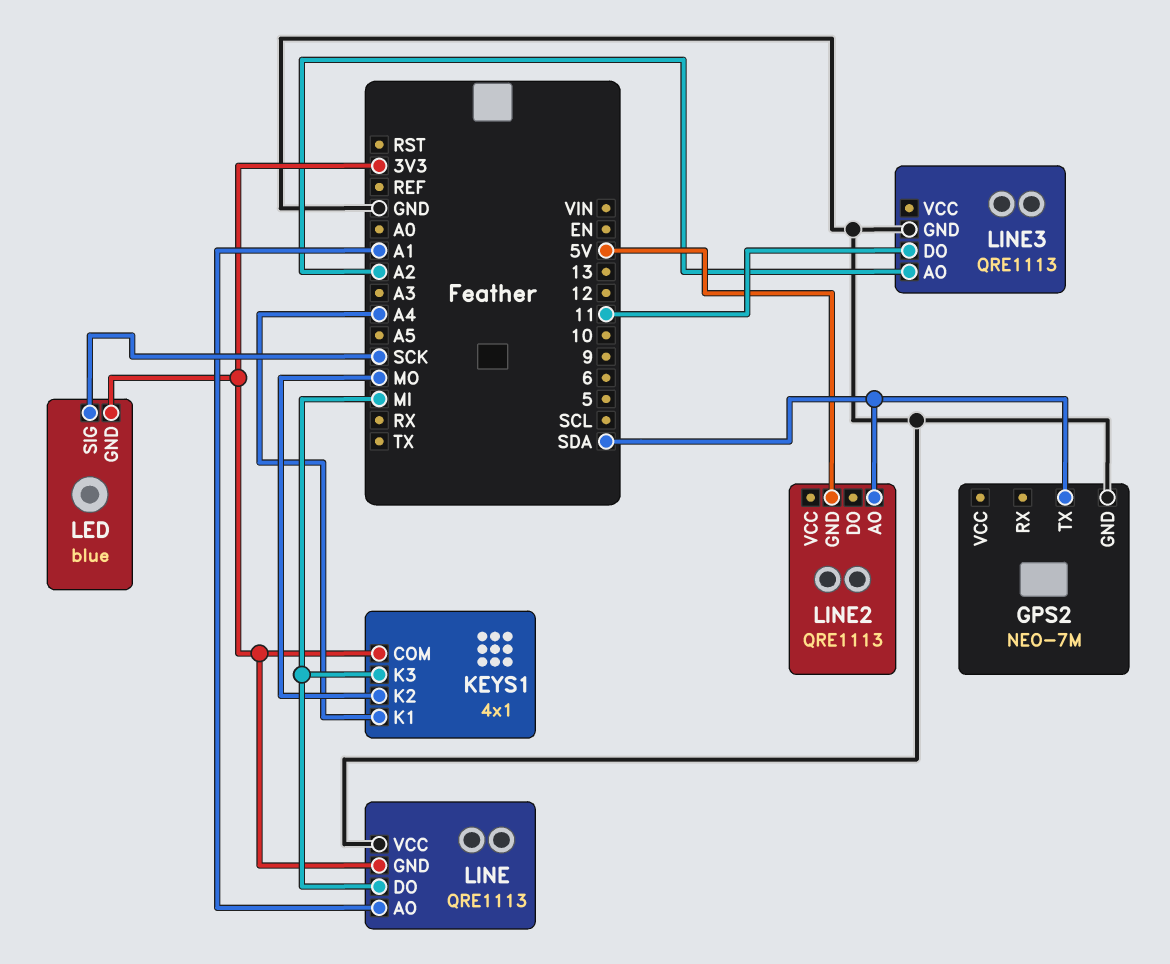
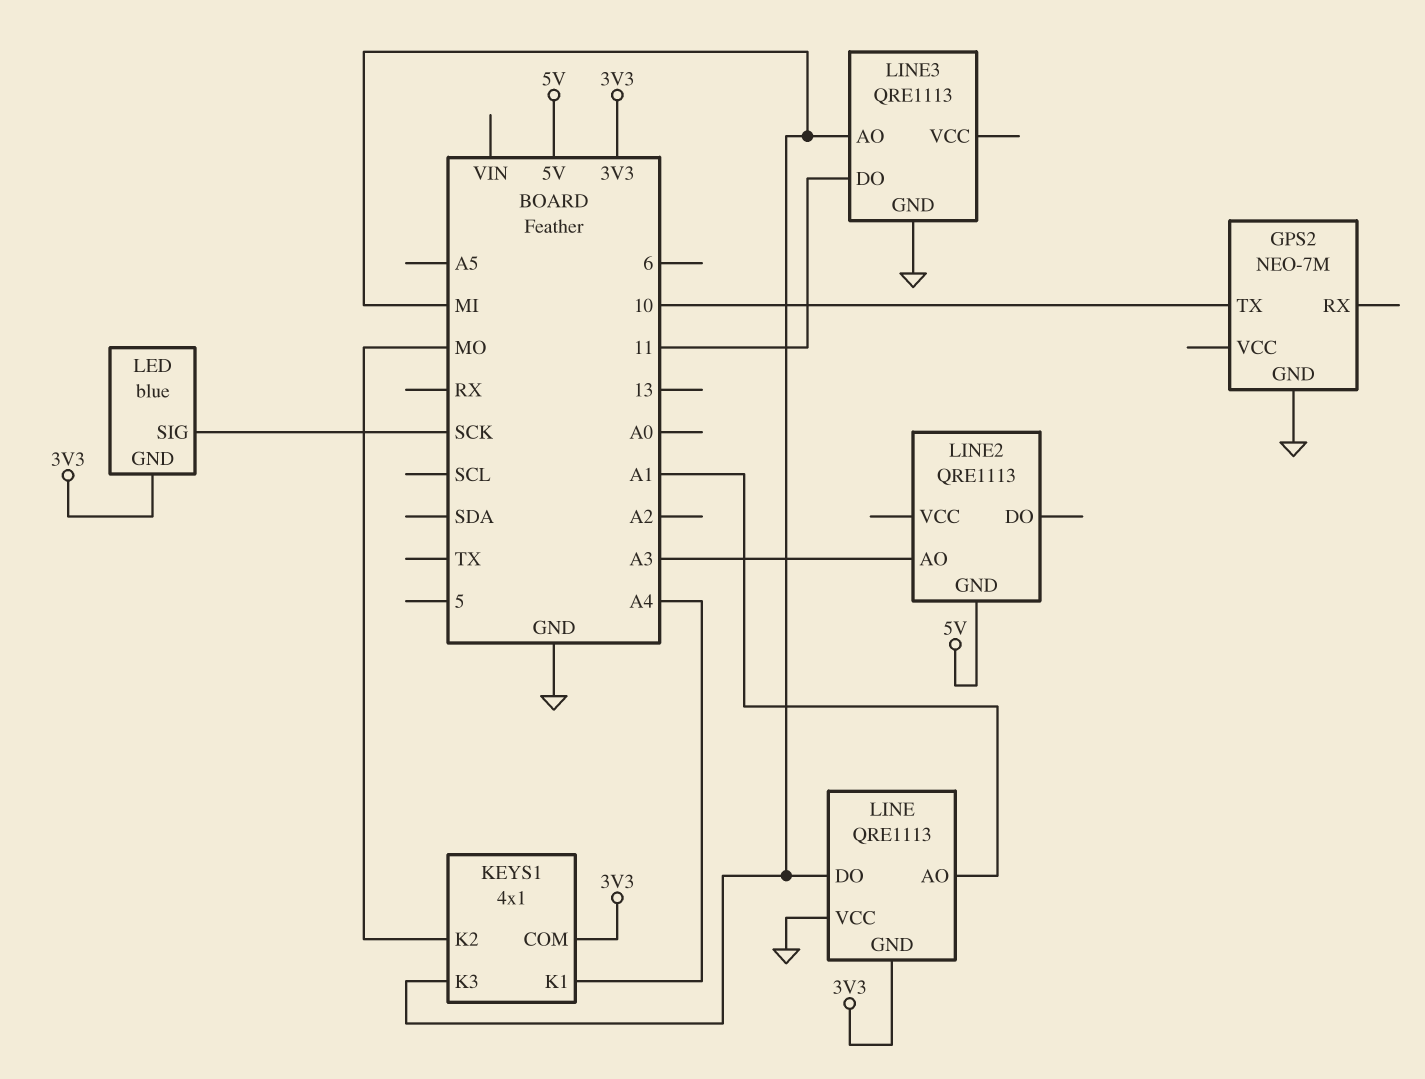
GPS2 pin TX: SDA -> 10
LINE2 pin AO: SDA -> A3
LINE3 pin AO: A2 -> MI

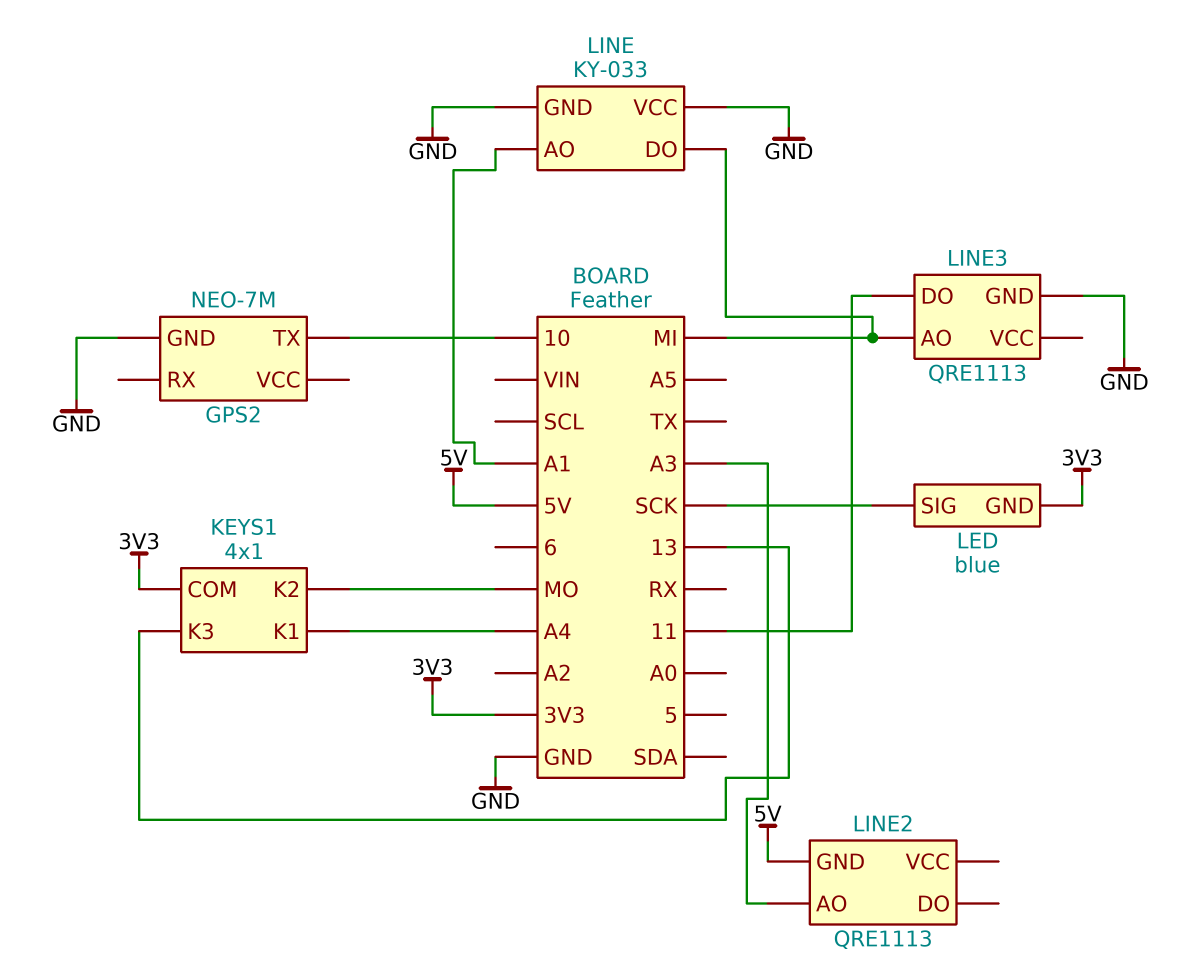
KEYS1 pin K3: MI -> 13
LINE: QRE1113 -> KY-033
LINE pin GND: 3V3 -> GND

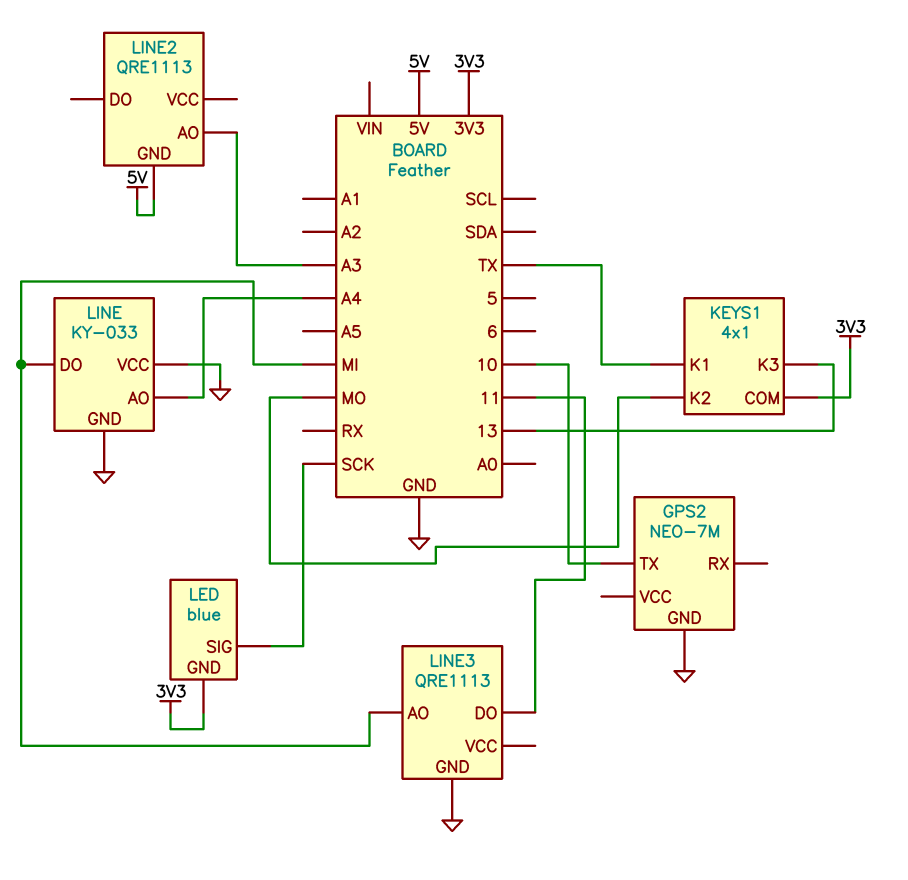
KEYS1 pin K1: A4 -> TX
LINE pin AO: A1 -> A4

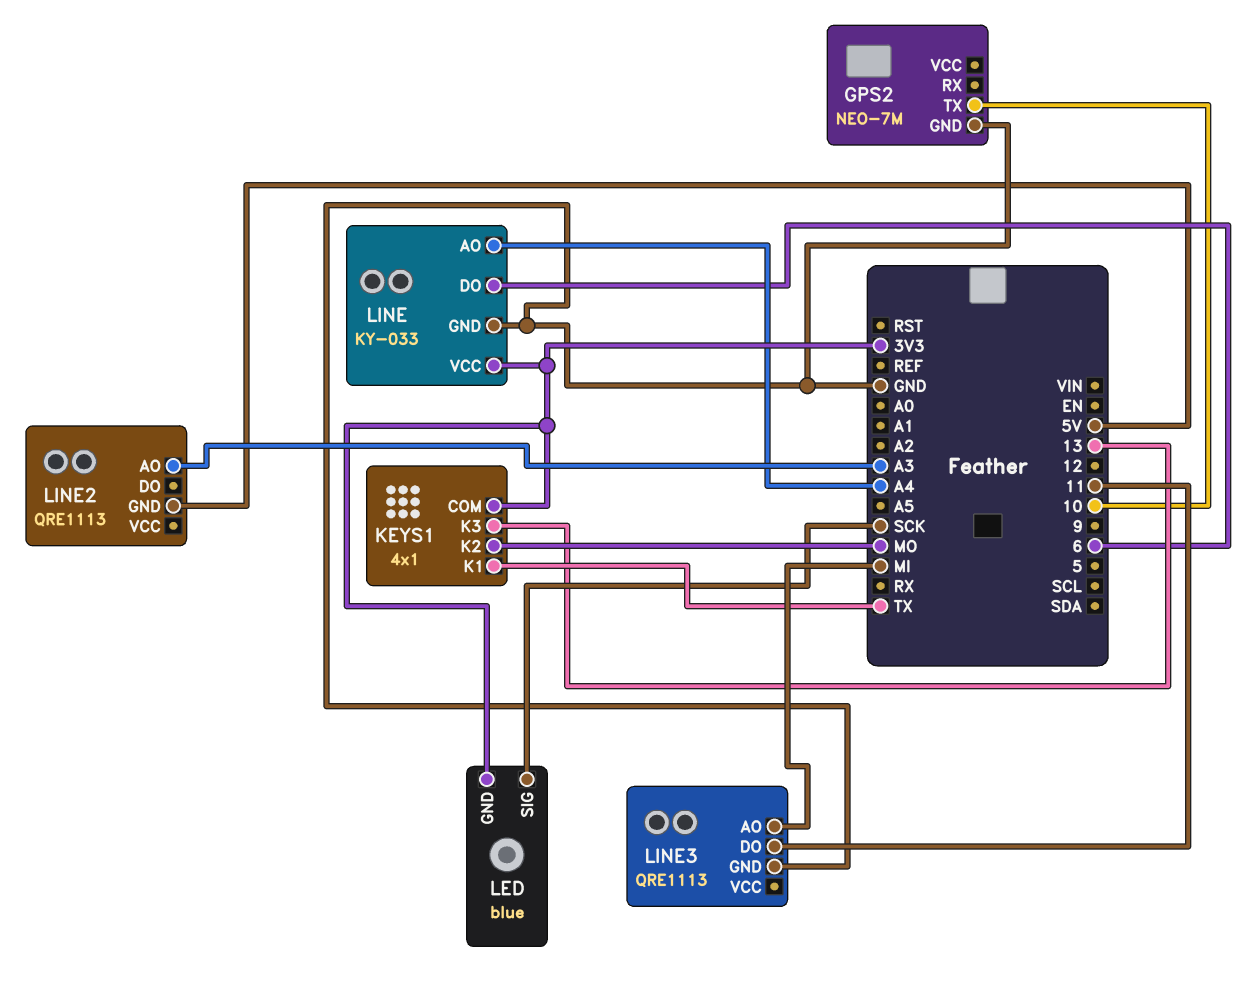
LINE pin DO: MI -> 6
LINE pin VCC: GND -> 3V3

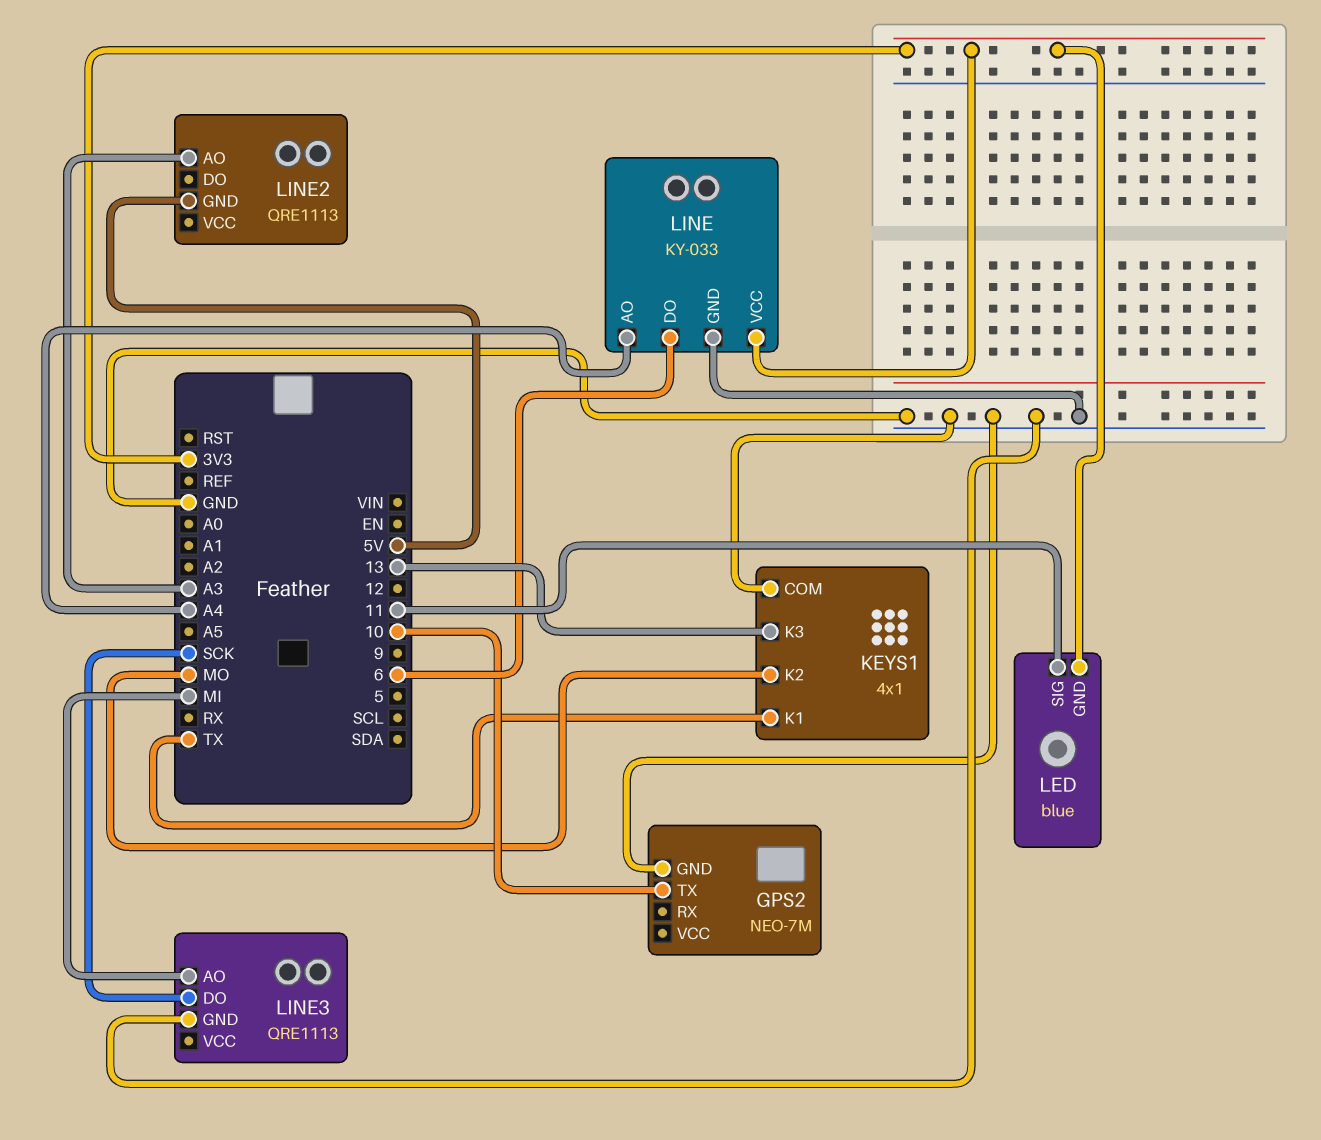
KEYS1 pin COM: 3V3 -> GND
LED pin SIG: SCK -> 11
LINE3 pin DO: 11 -> SCK

